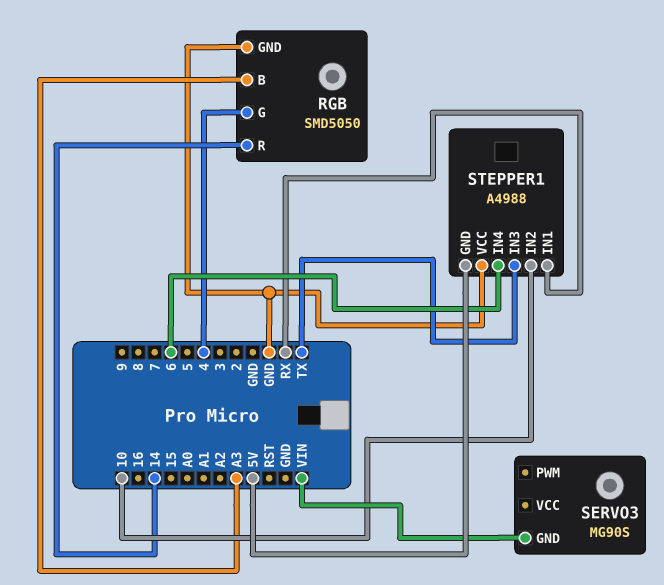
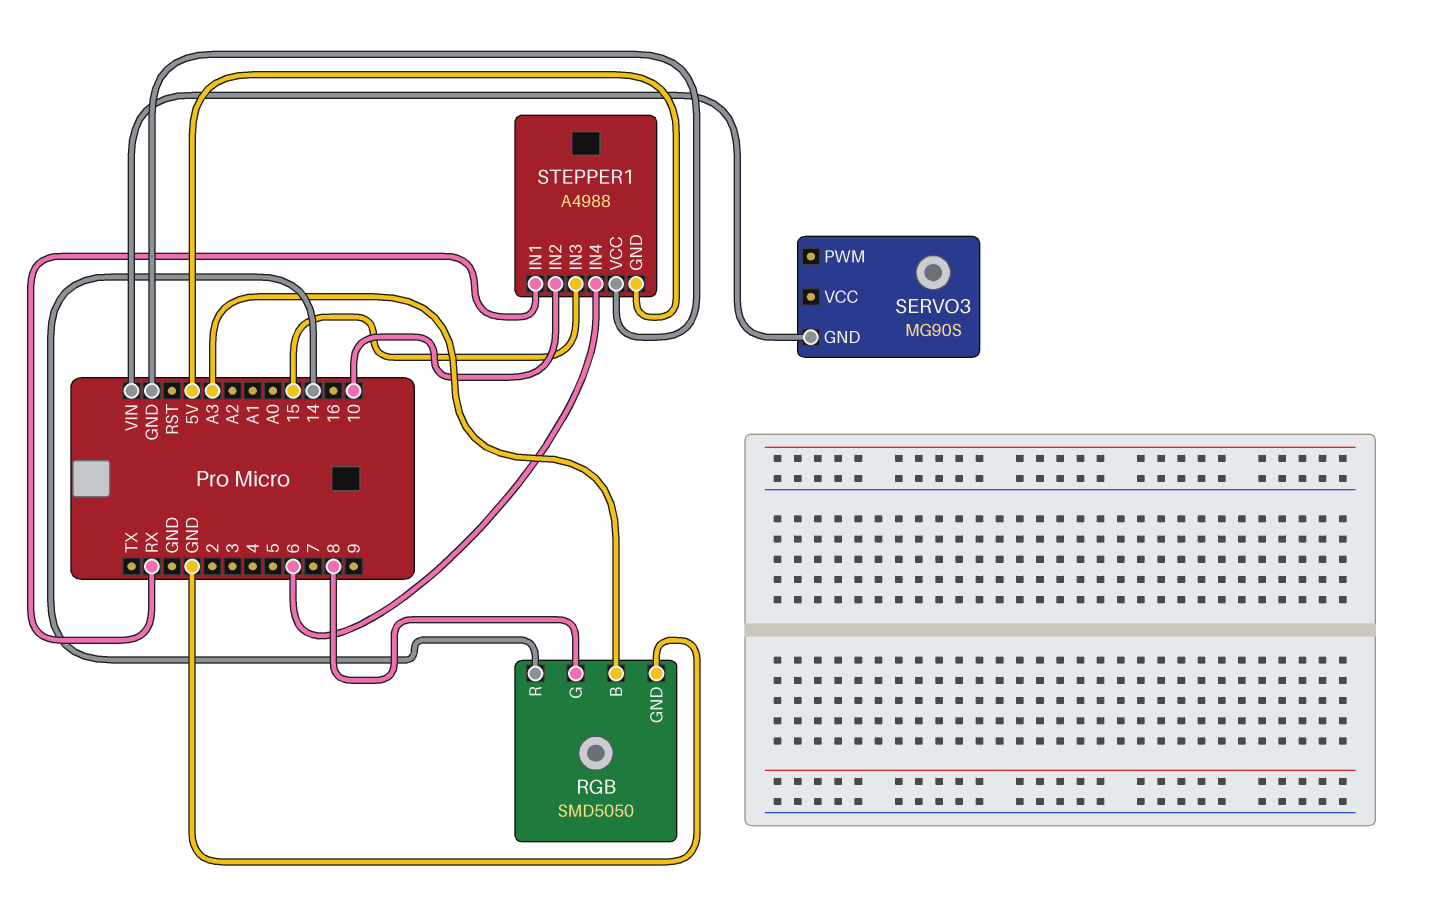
RGB pin G: 4 -> 8
STEPPER1 pin IN3: TX -> 15

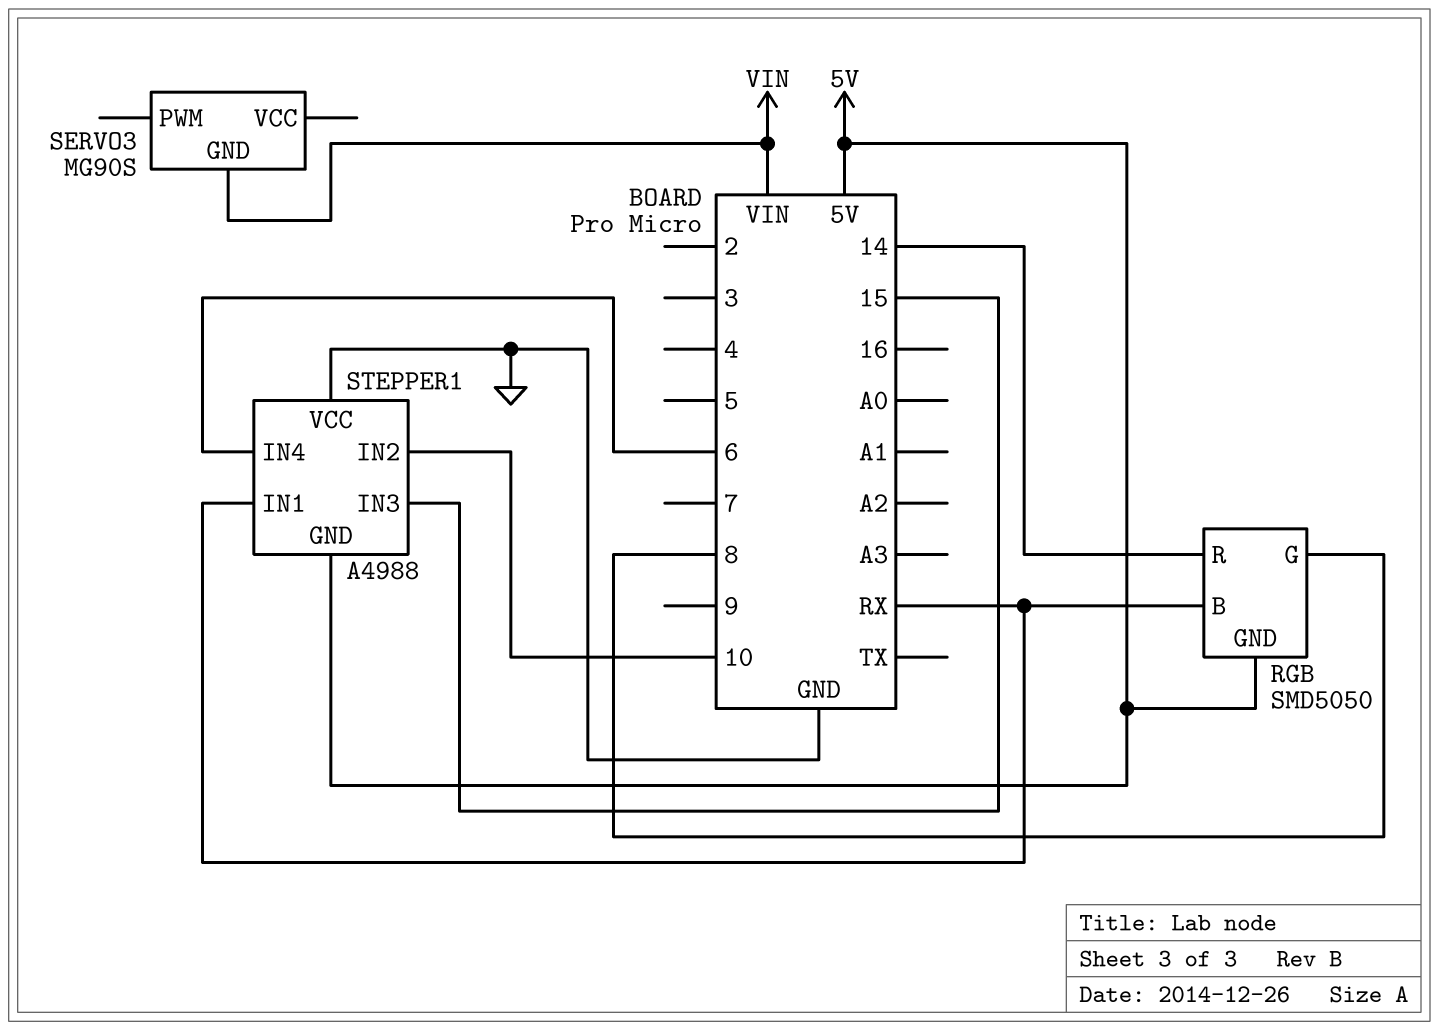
RGB pin B: A3 -> RX
RGB pin GND: GND -> 5V

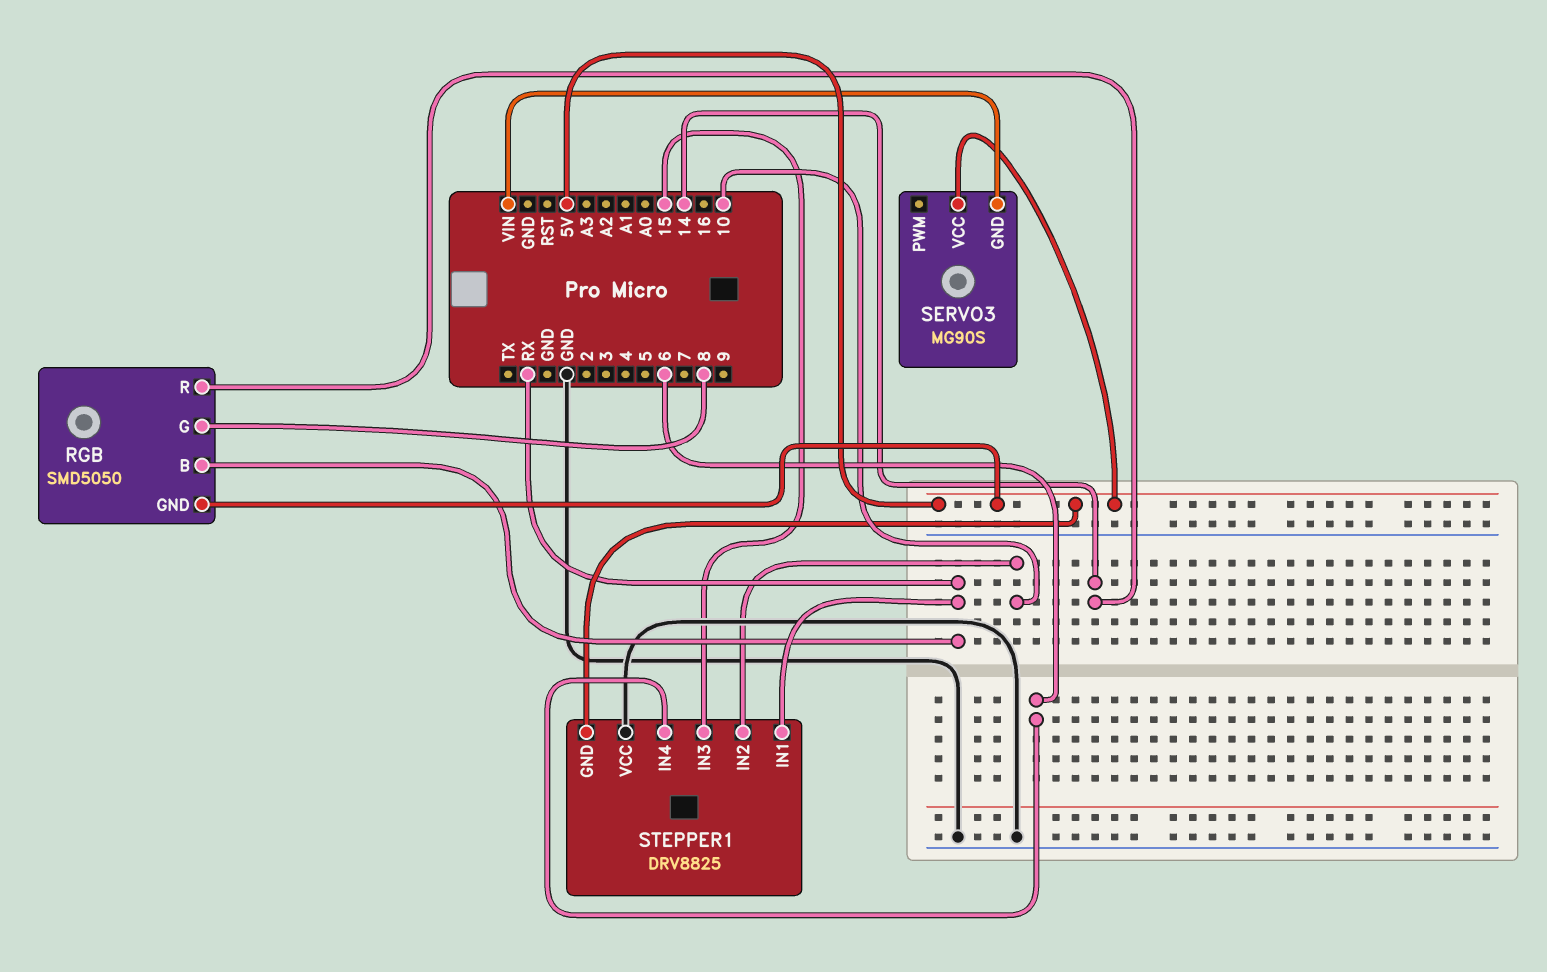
SERVO3 pin VCC: none -> 5V
STEPPER1: A4988 -> DRV8825

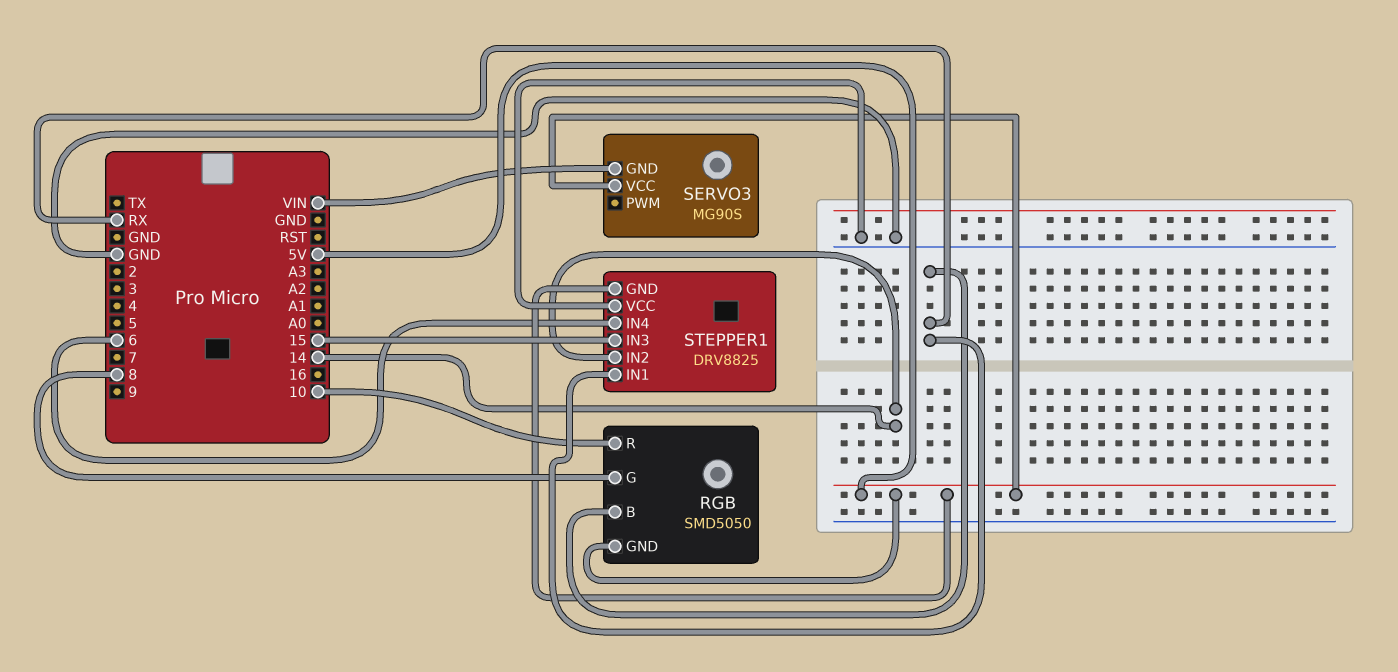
RGB pin R: 14 -> 10
STEPPER1 pin IN2: 10 -> 14

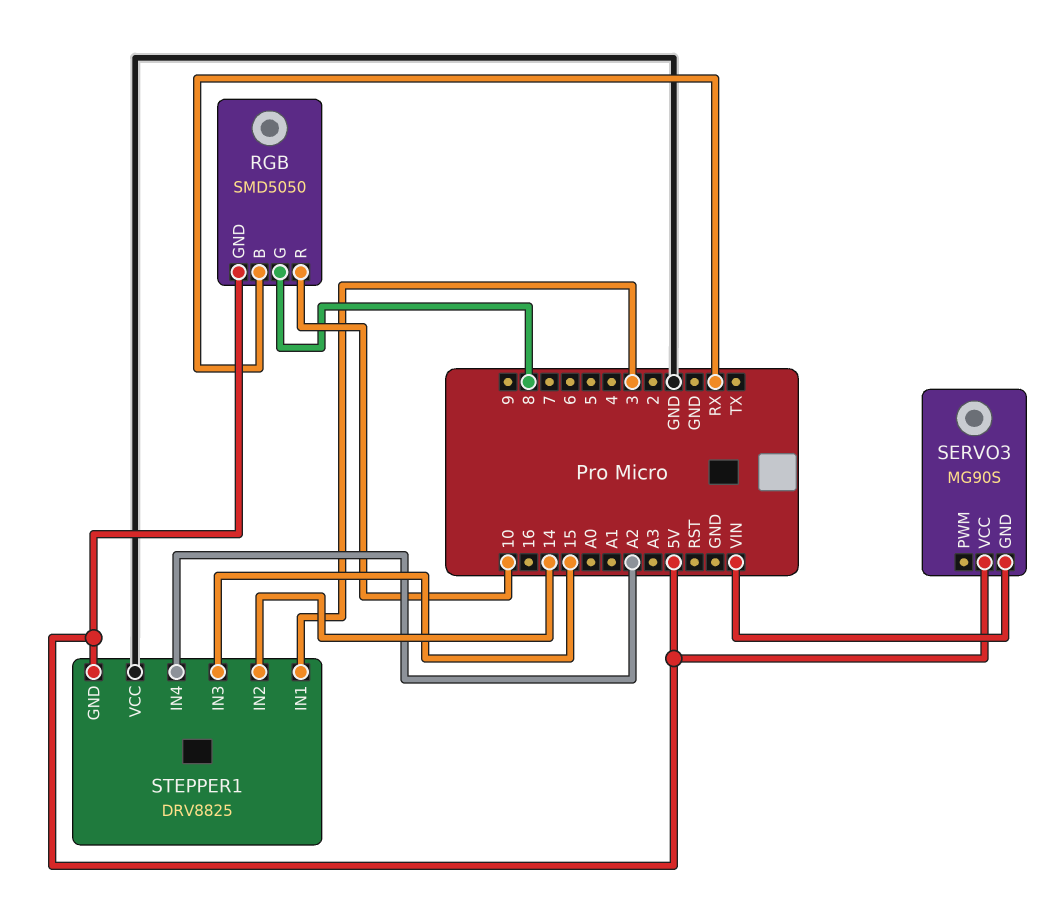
STEPPER1 pin IN1: RX -> 3
STEPPER1 pin IN4: 6 -> A2

